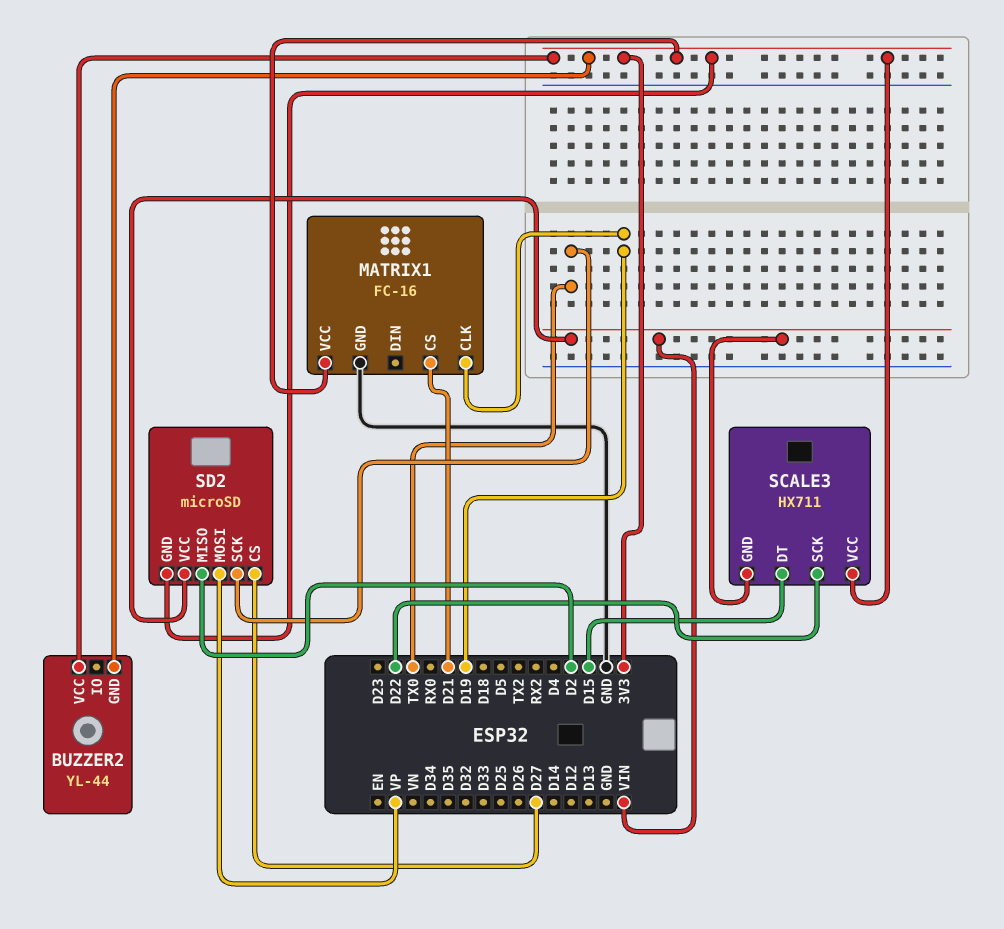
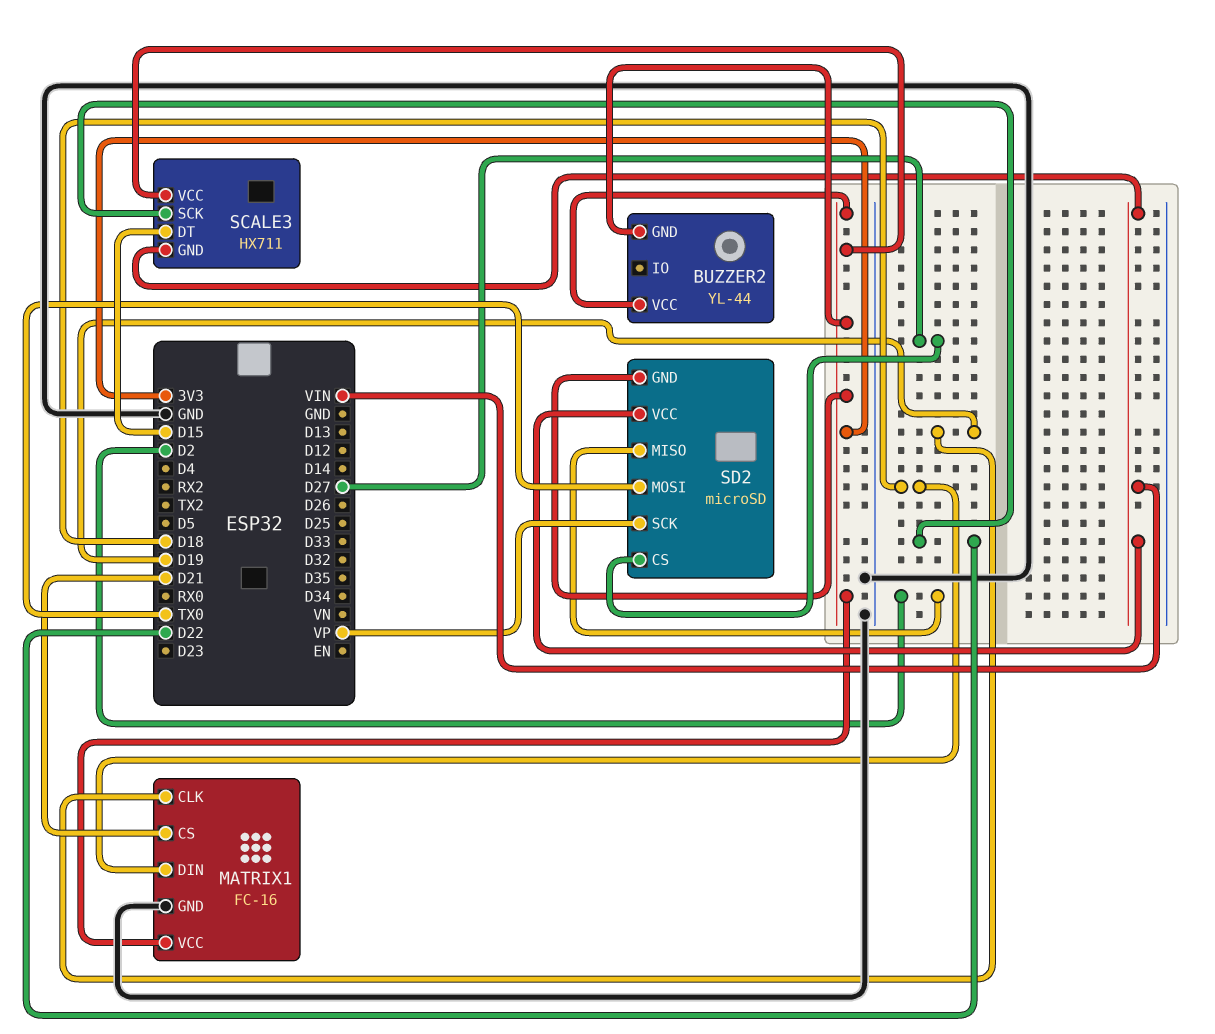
MATRIX1 pin DIN: none -> D18
SD2 pin MOSI: VP -> TX0
SD2 pin SCK: TX0 -> VP

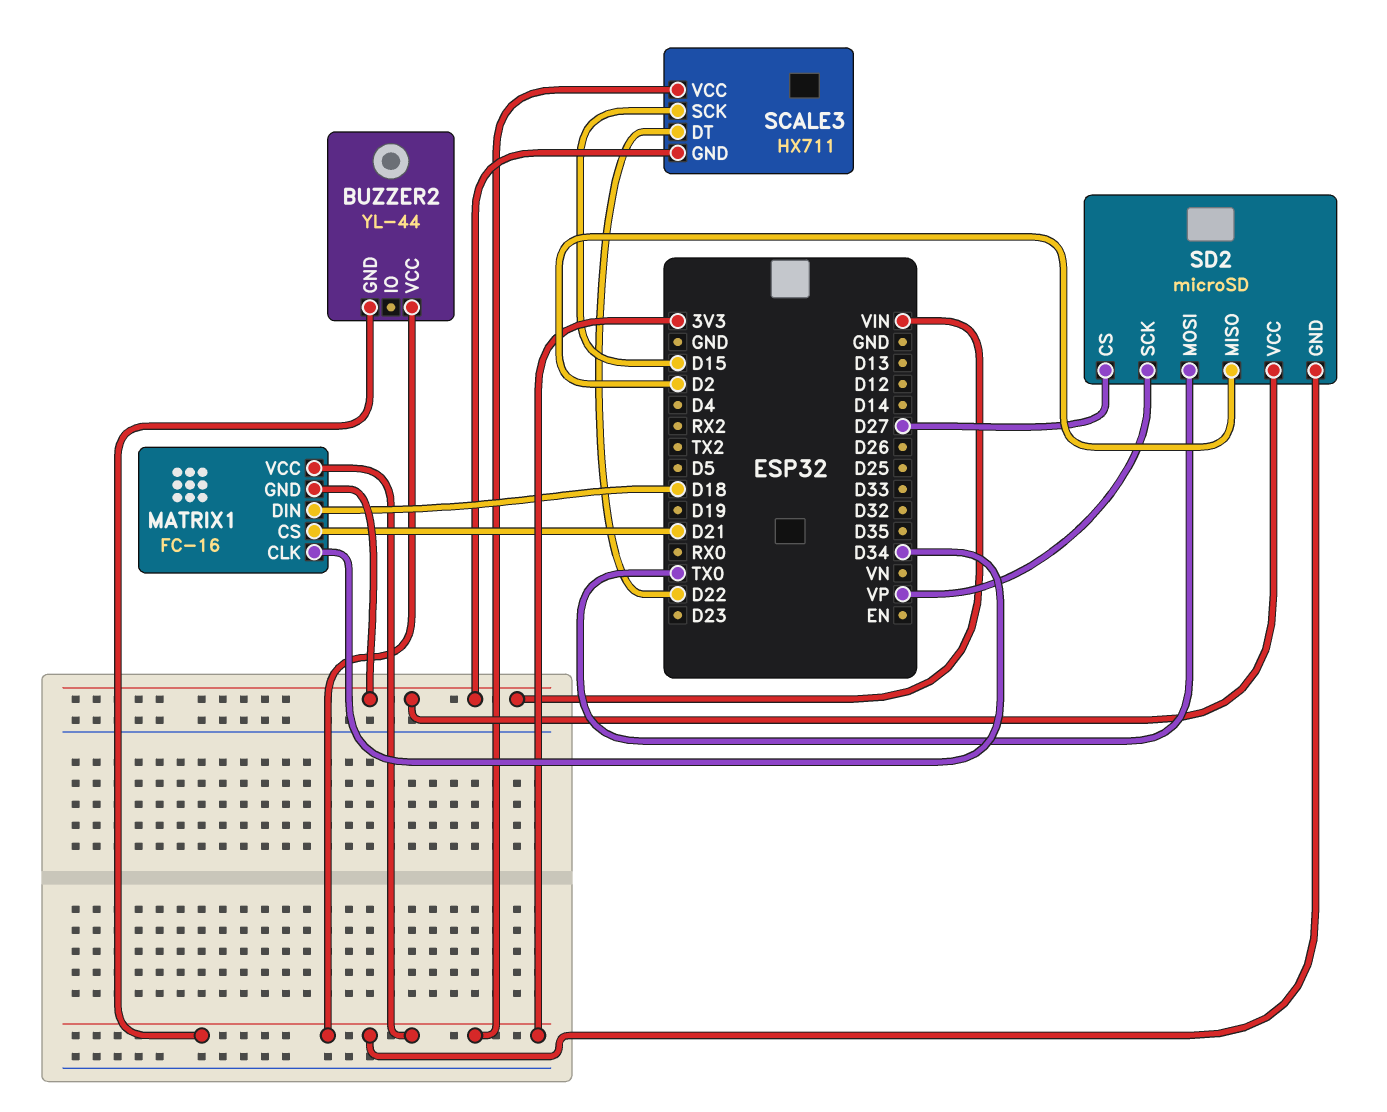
MATRIX1 pin CLK: D19 -> D34
MATRIX1 pin GND: GND -> VIN
SCALE3 pin DT: D15 -> D22
SCALE3 pin SCK: D22 -> D15

